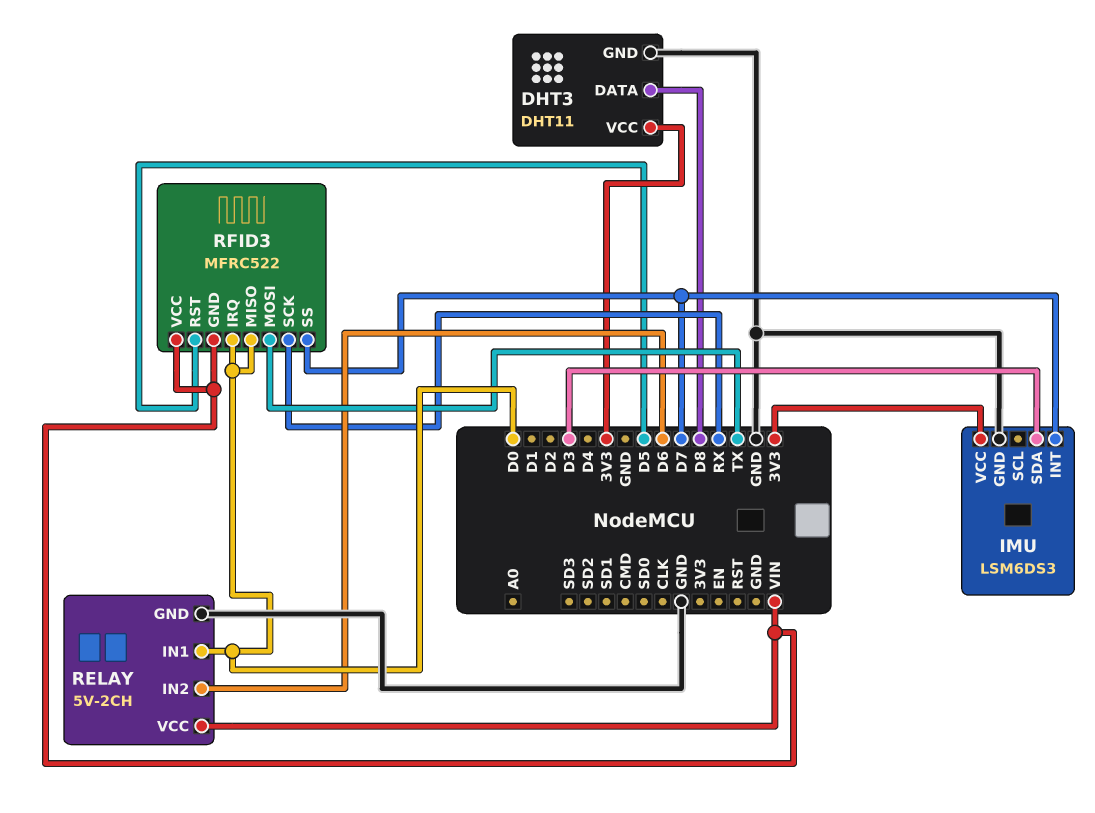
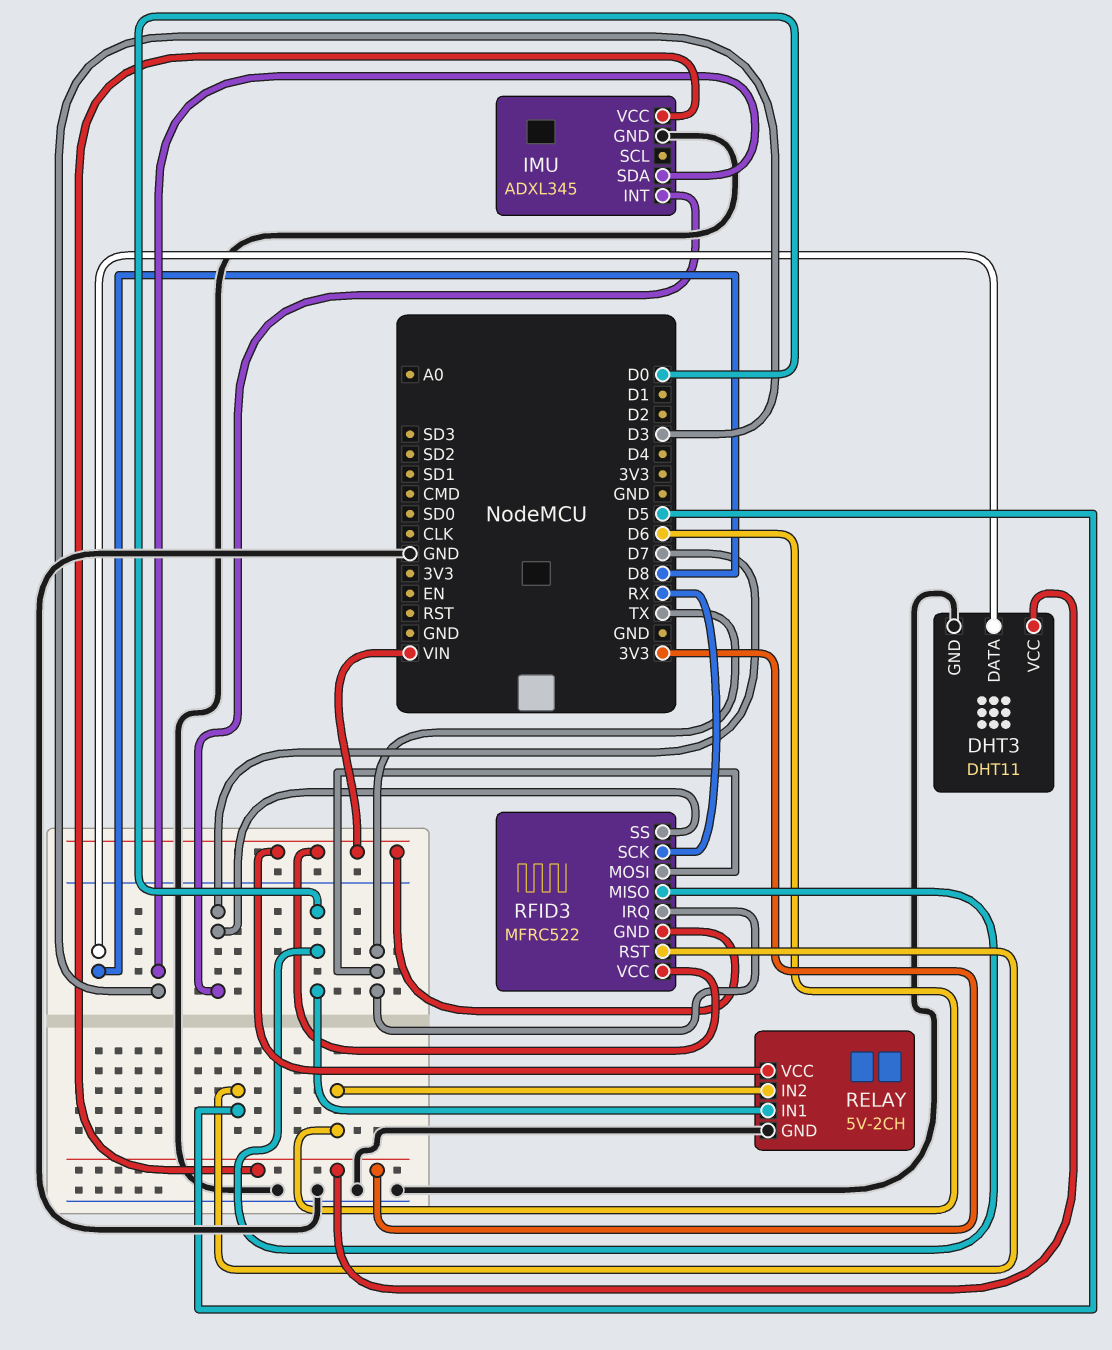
IMU: LSM6DS3 -> ADXL345
RFID3 pin IRQ: D0 -> TX

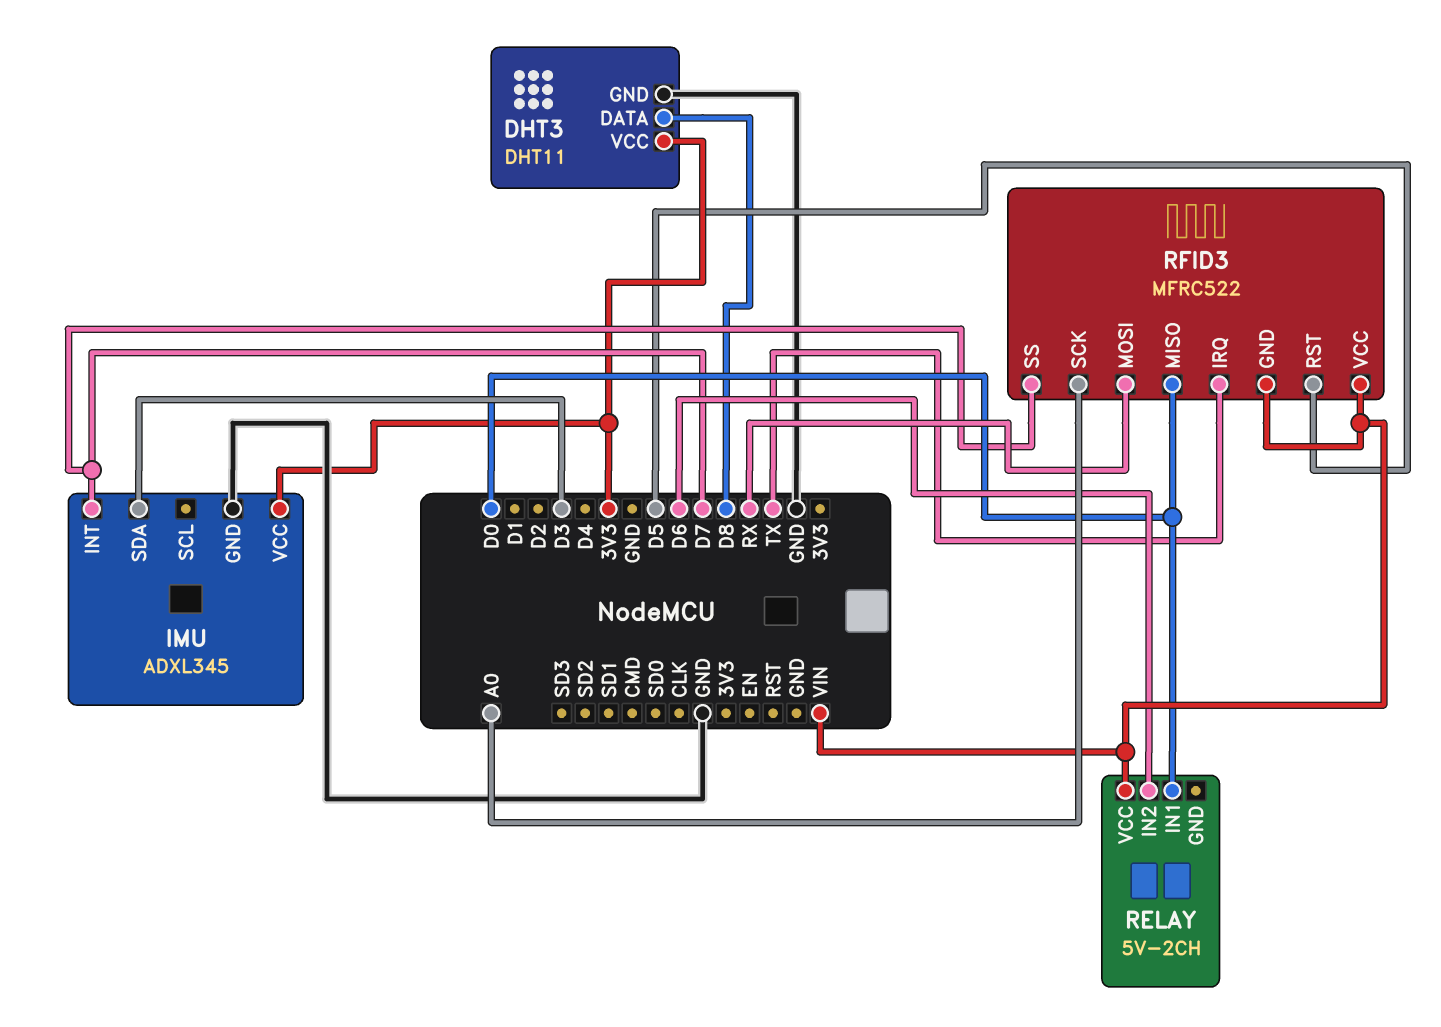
RELAY pin GND: GND -> none
RFID3 pin MOSI: TX -> RX
RFID3 pin SCK: RX -> A0

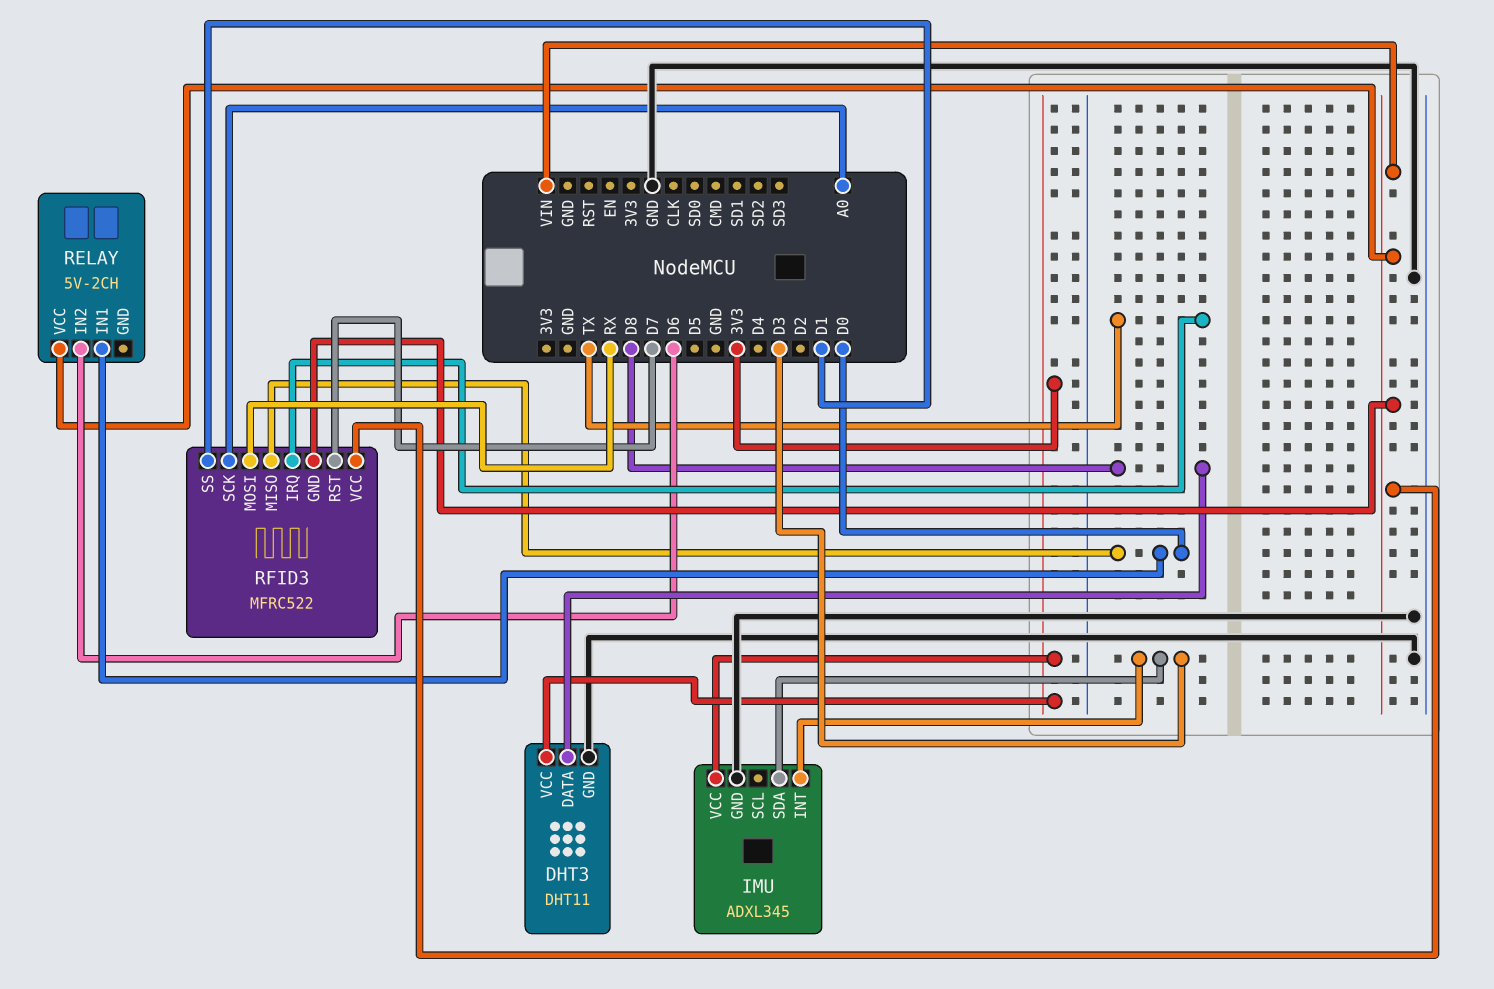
IMU pin INT: D7 -> D3
RFID3 pin RST: D5 -> D7
RFID3 pin SS: D7 -> D1

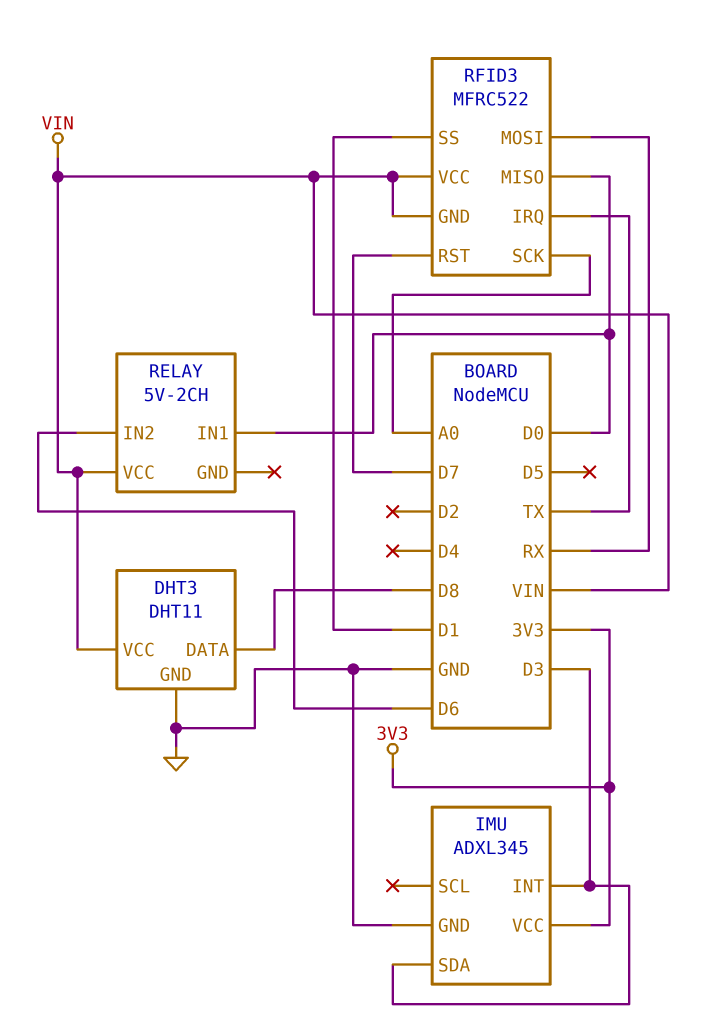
DHT3 pin VCC: 3V3 -> VIN

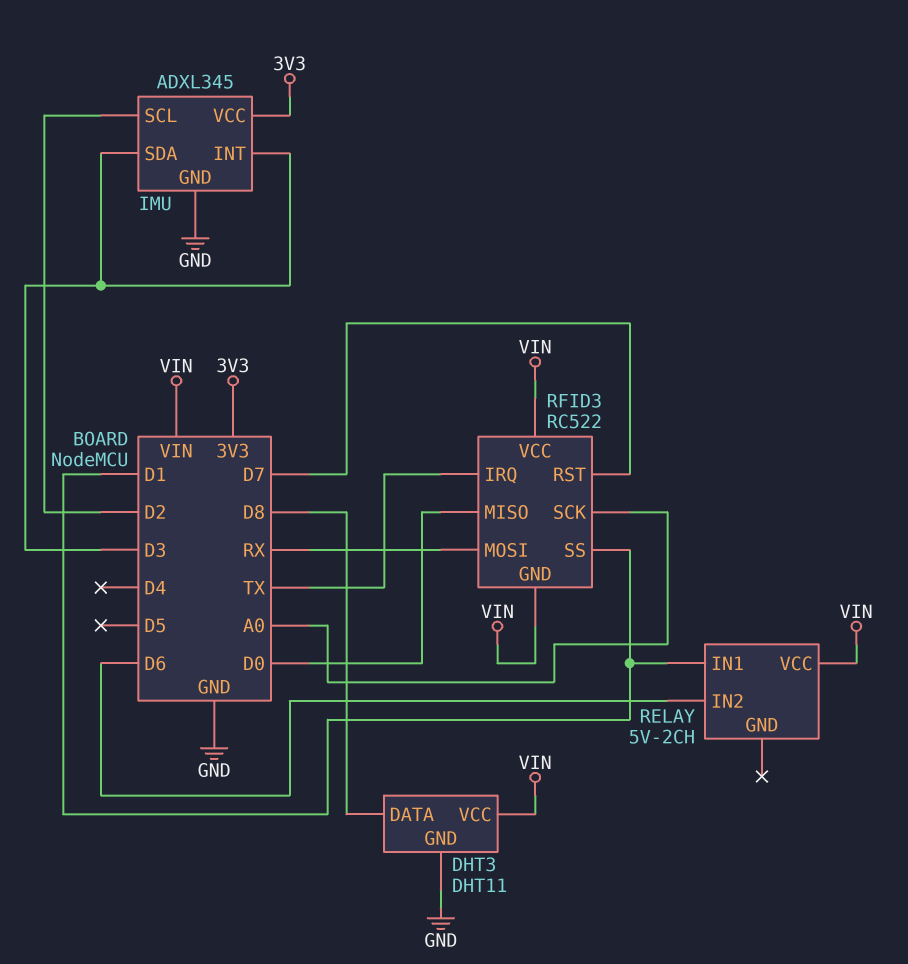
IMU pin SCL: none -> D2
RELAY pin IN1: D0 -> D1
RFID3: MFRC522 -> RC522

